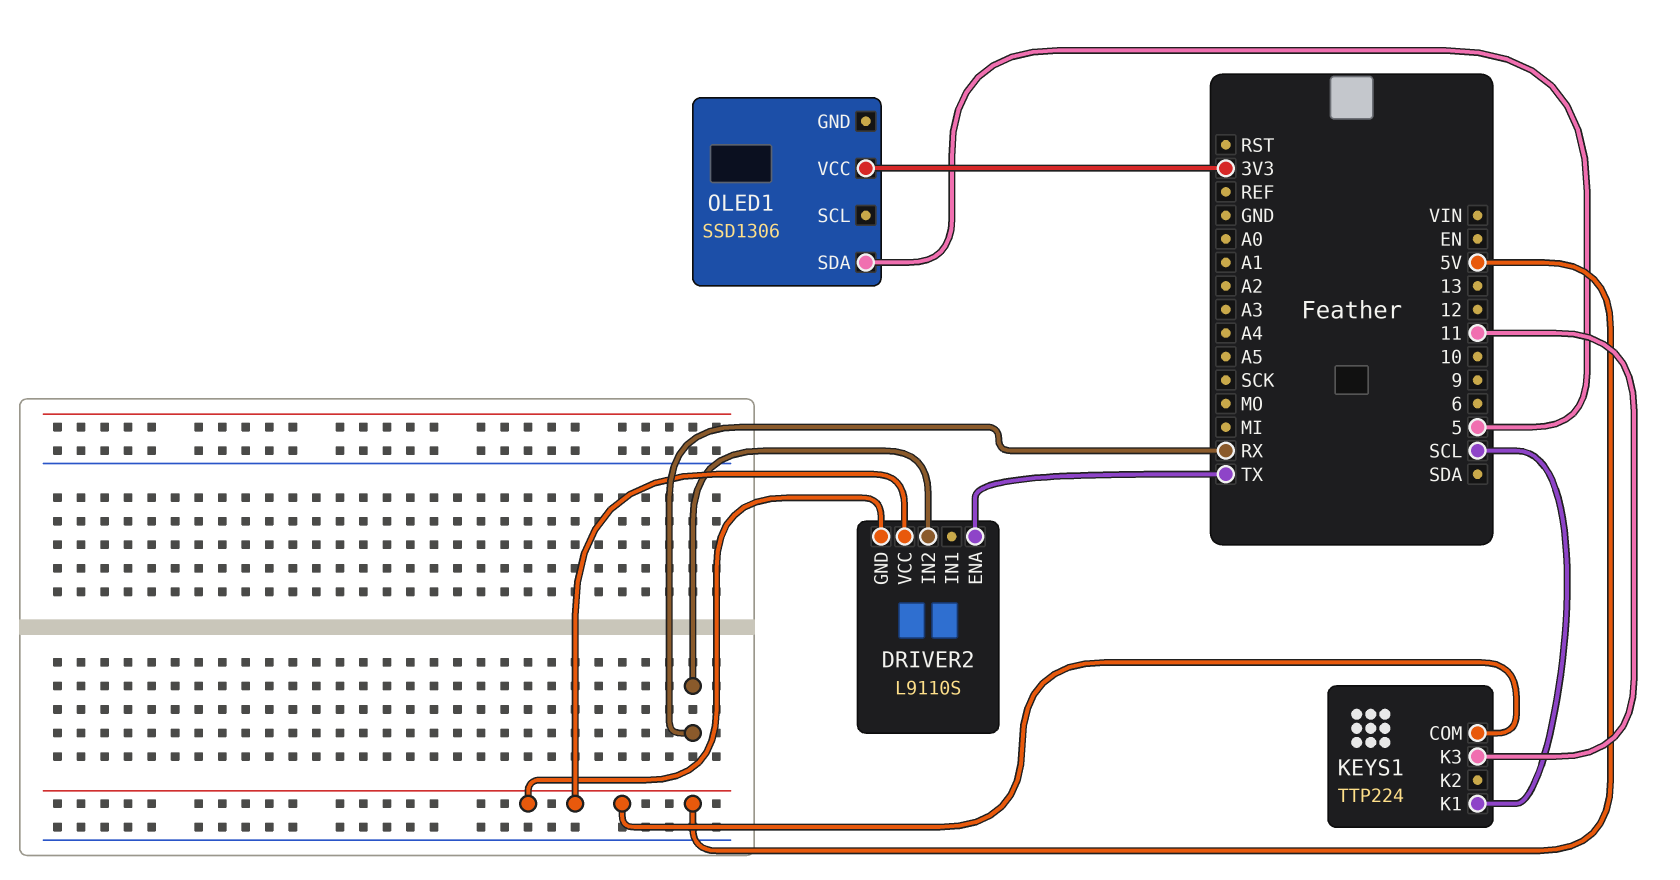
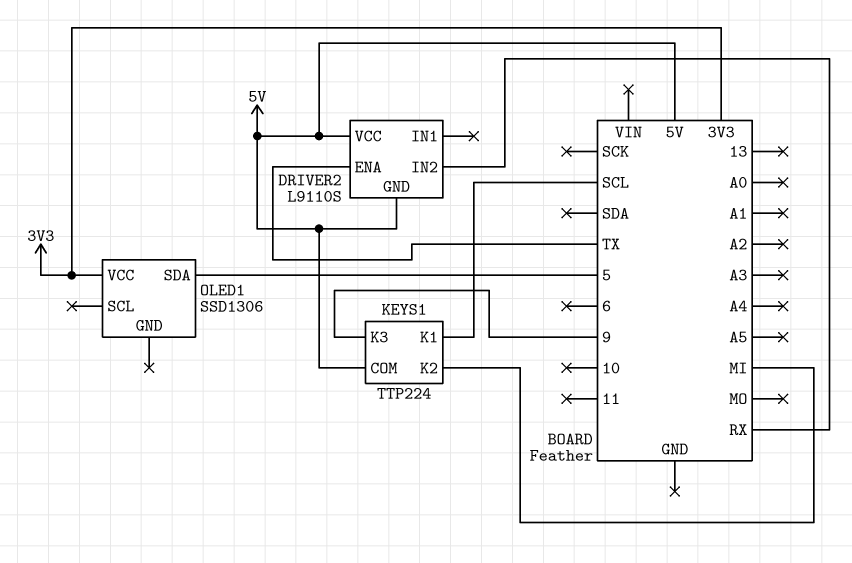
KEYS1 pin K2: none -> MI
KEYS1 pin K3: 11 -> 9

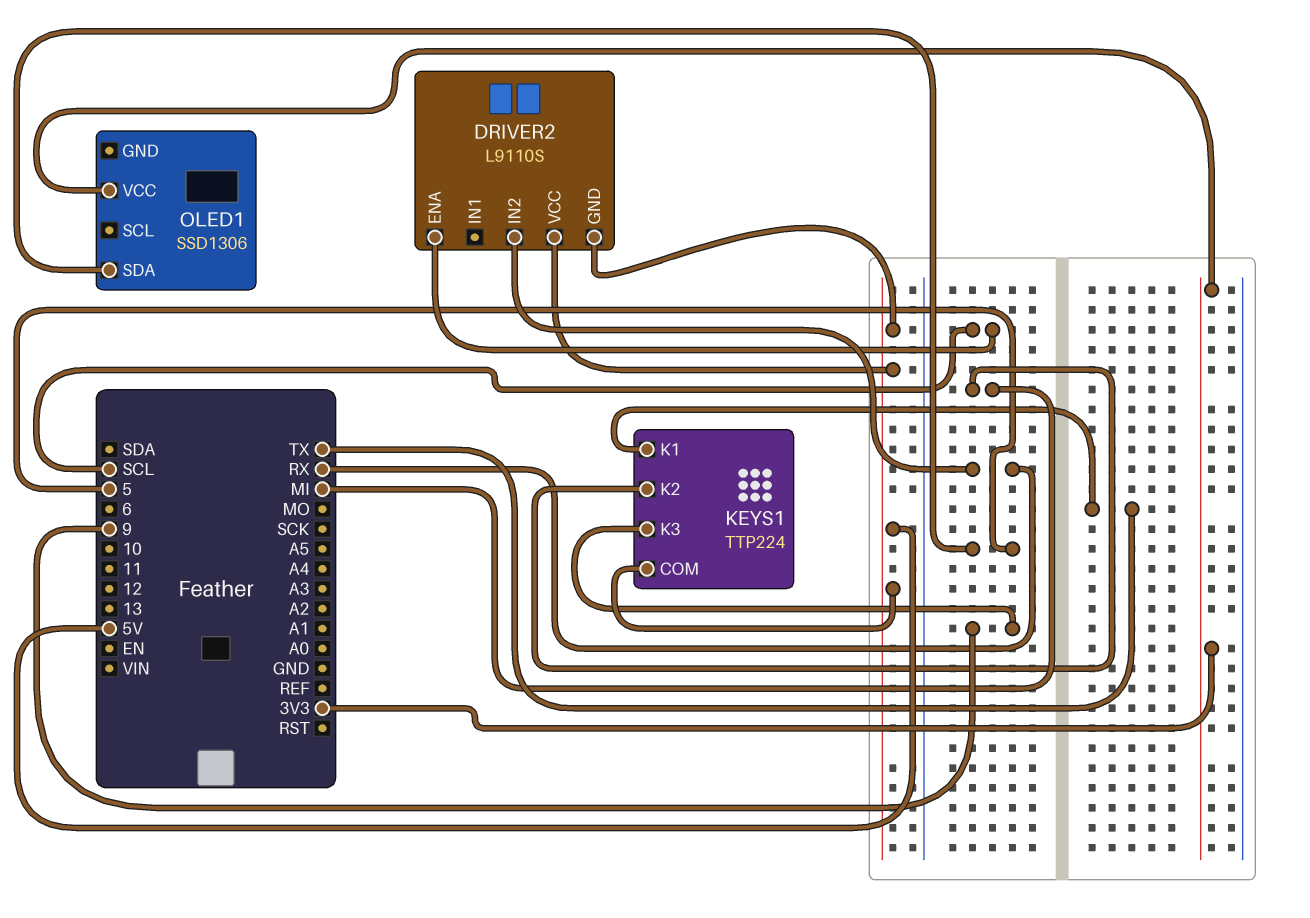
DRIVER2 pin ENA: TX -> SCL
KEYS1 pin K1: SCL -> TX

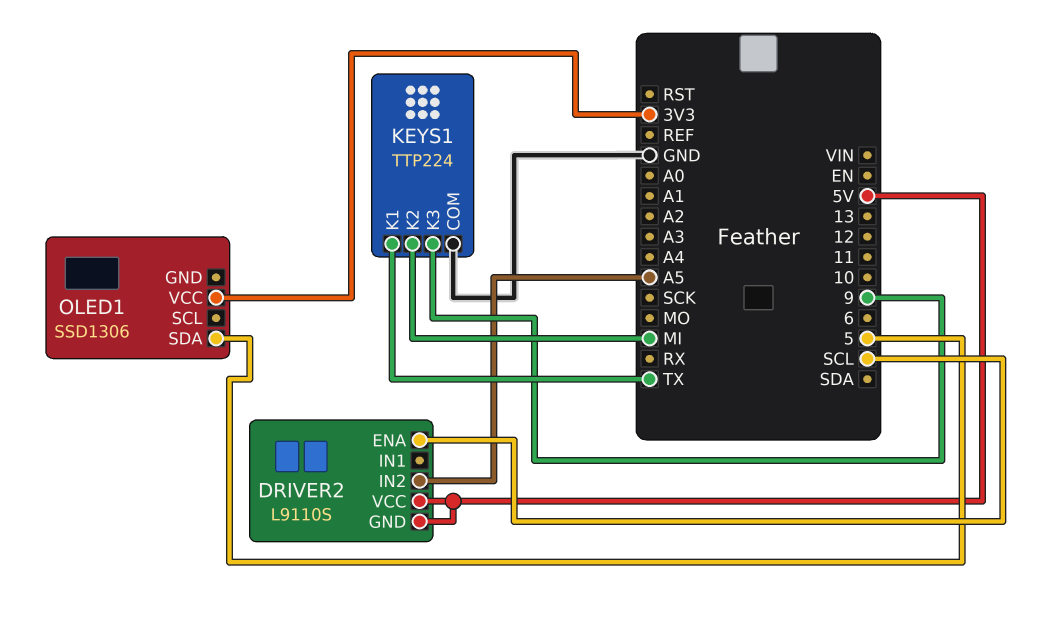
DRIVER2 pin IN2: RX -> A5
KEYS1 pin COM: 5V -> GND

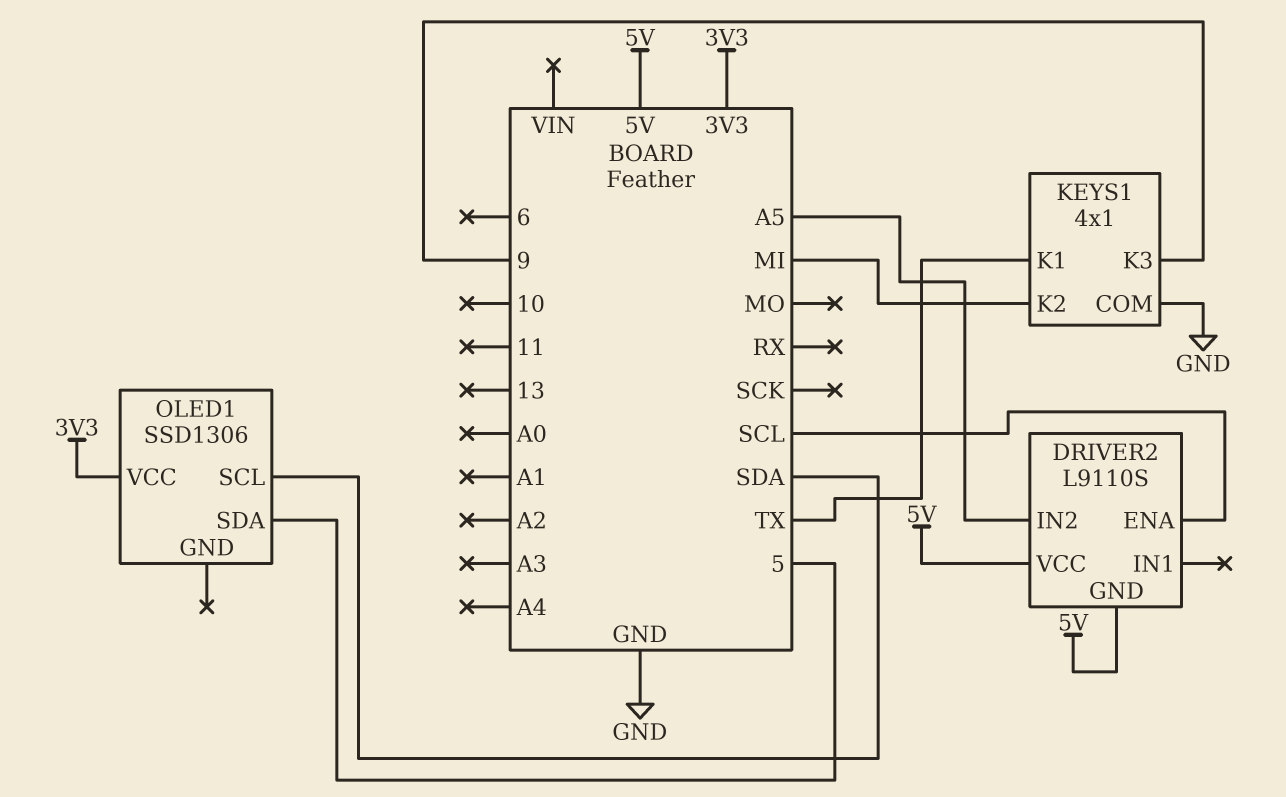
KEYS1: TTP224 -> 4x1
OLED1 pin SCL: none -> SDA

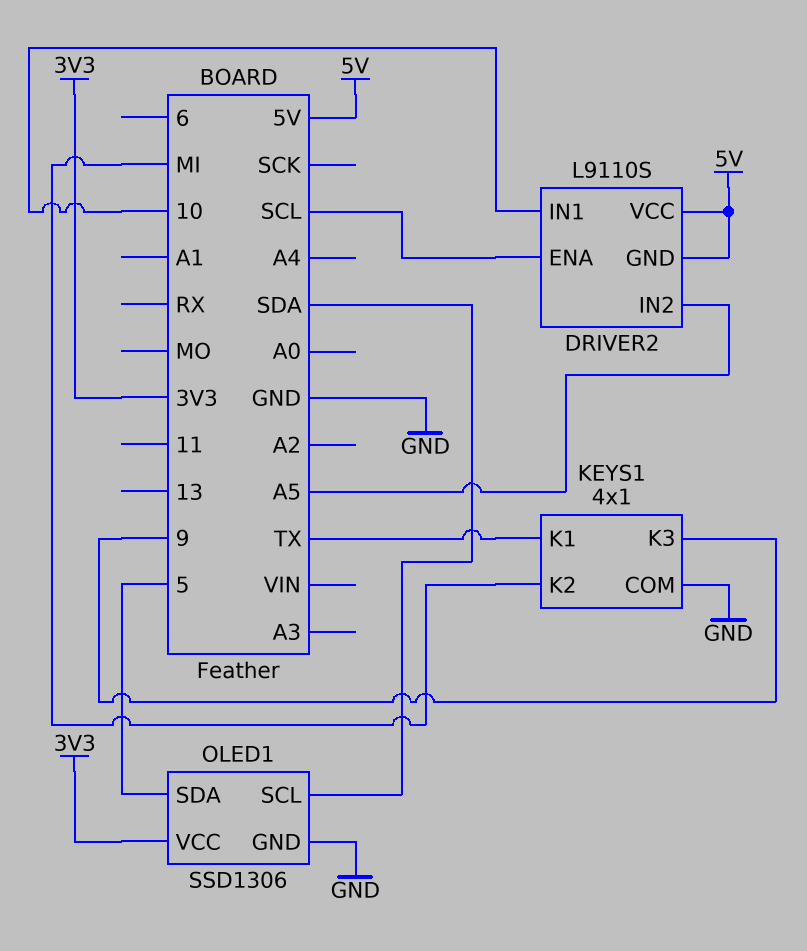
DRIVER2 pin IN1: none -> 10
OLED1 pin GND: none -> GND

